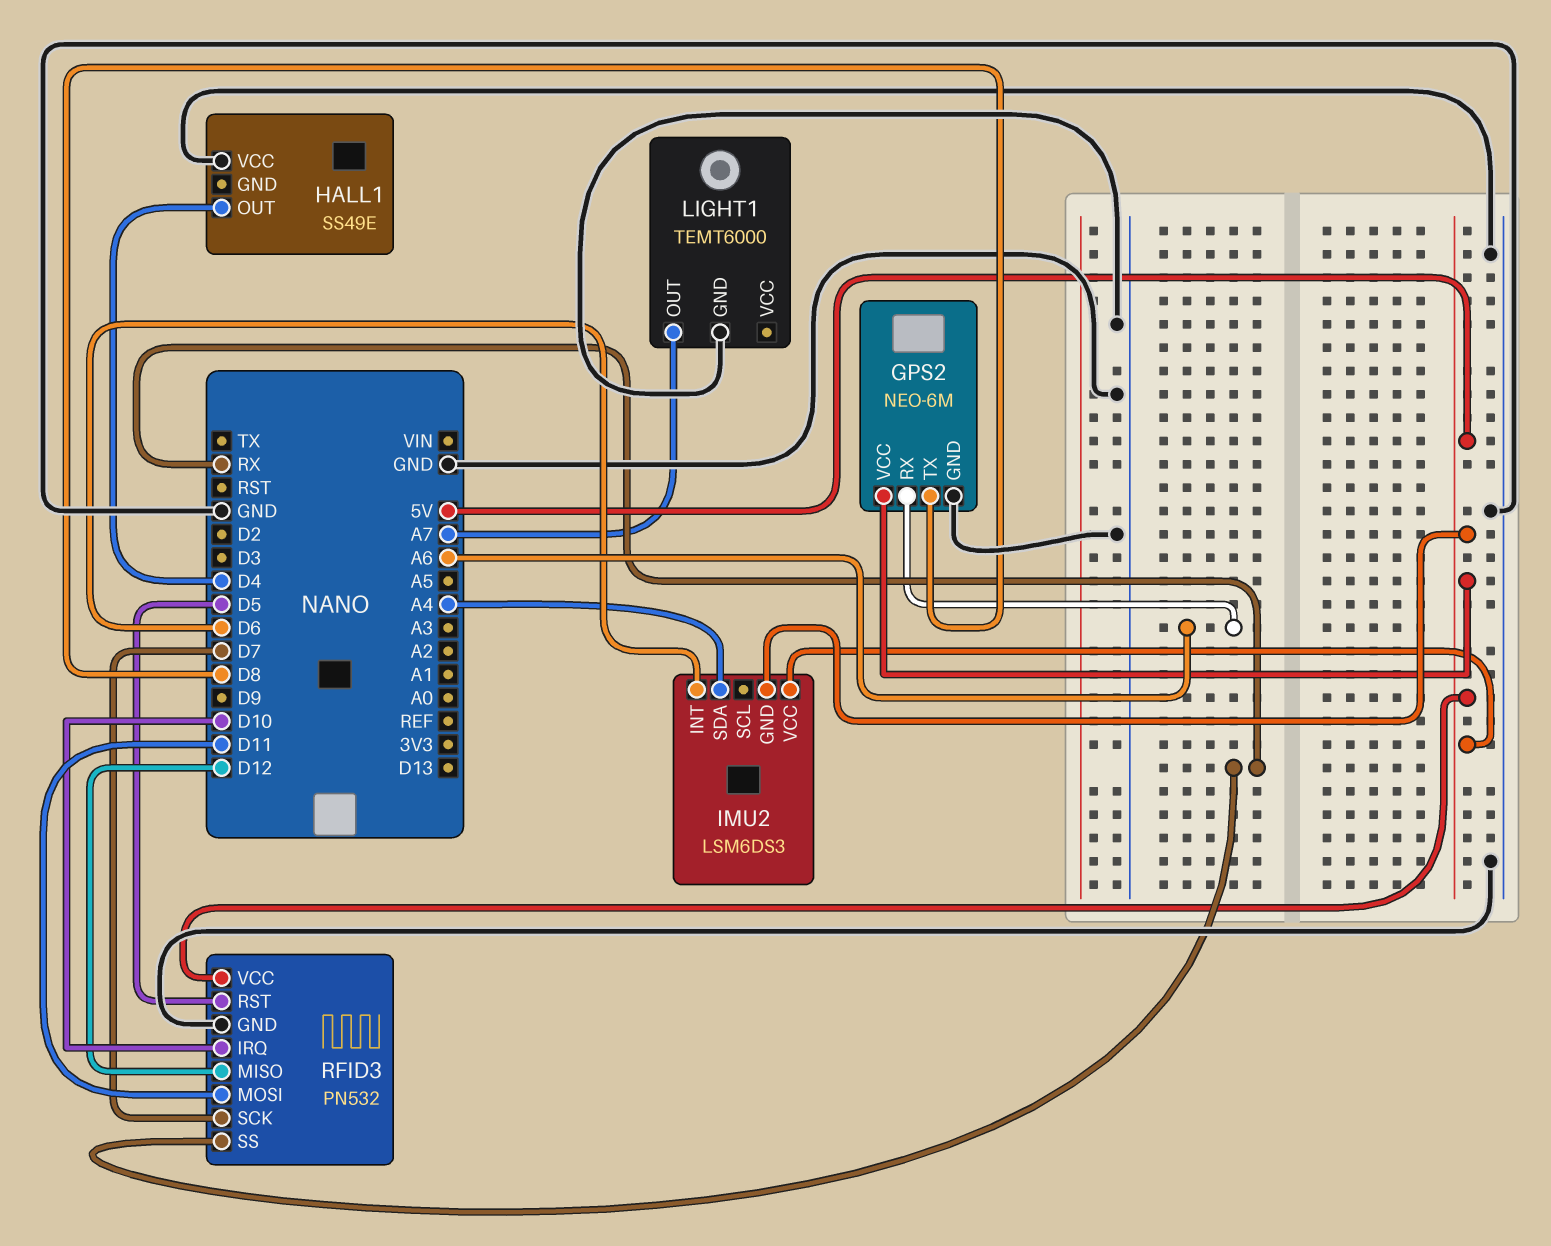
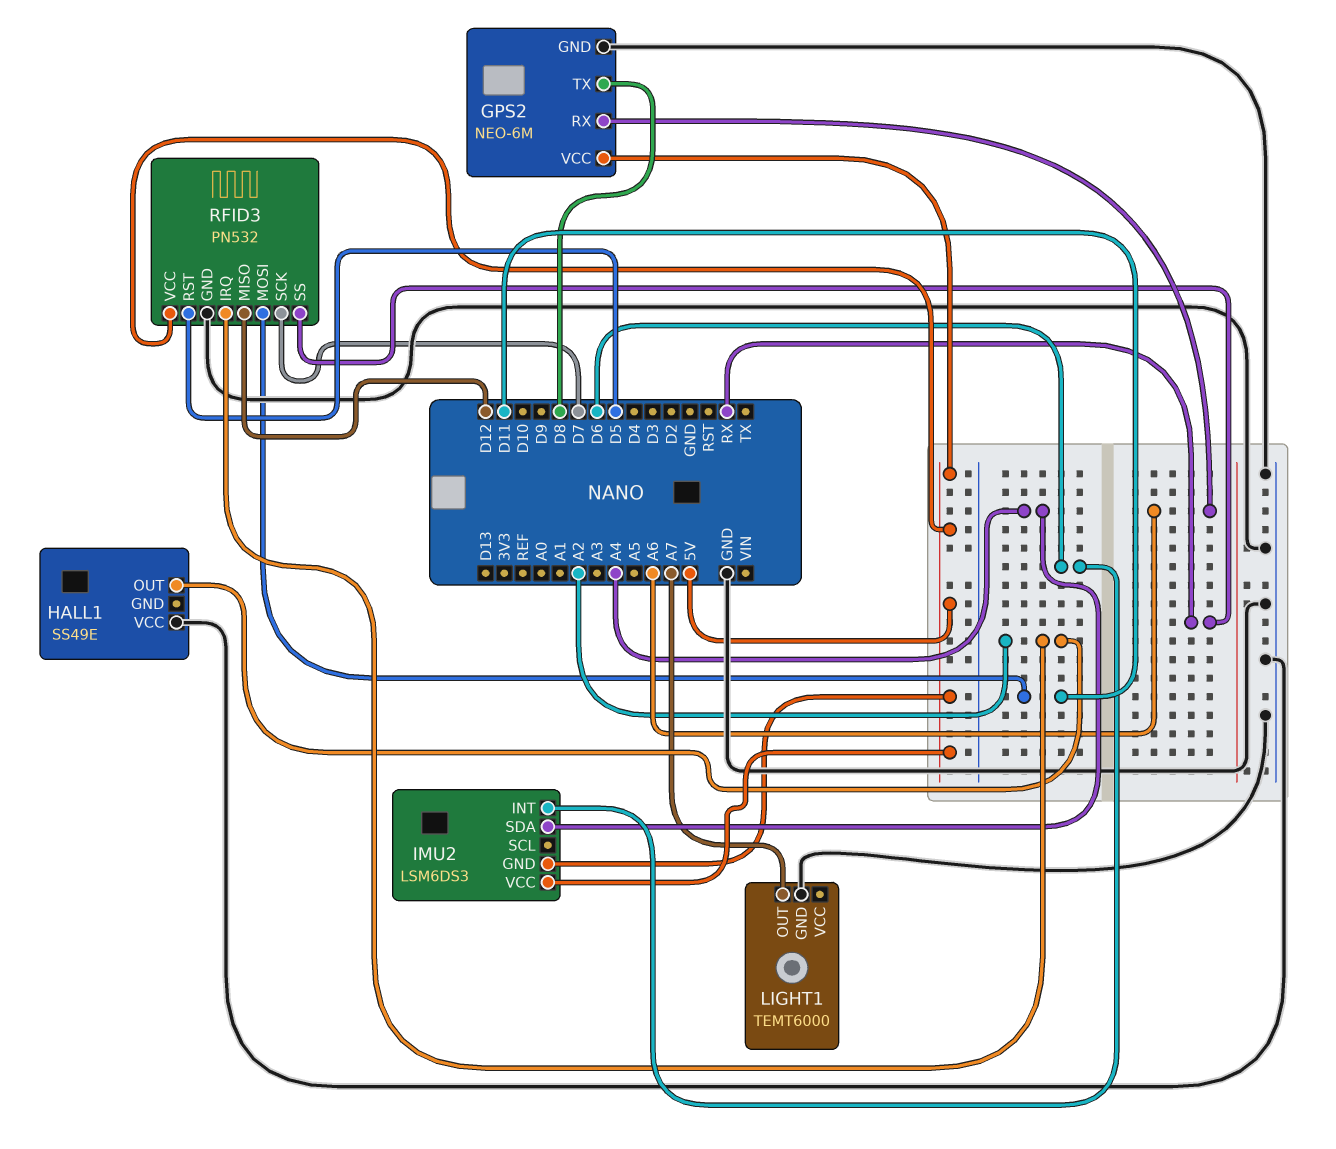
HALL1 pin OUT: D4 -> A2
RFID3 pin IRQ: D10 -> A2

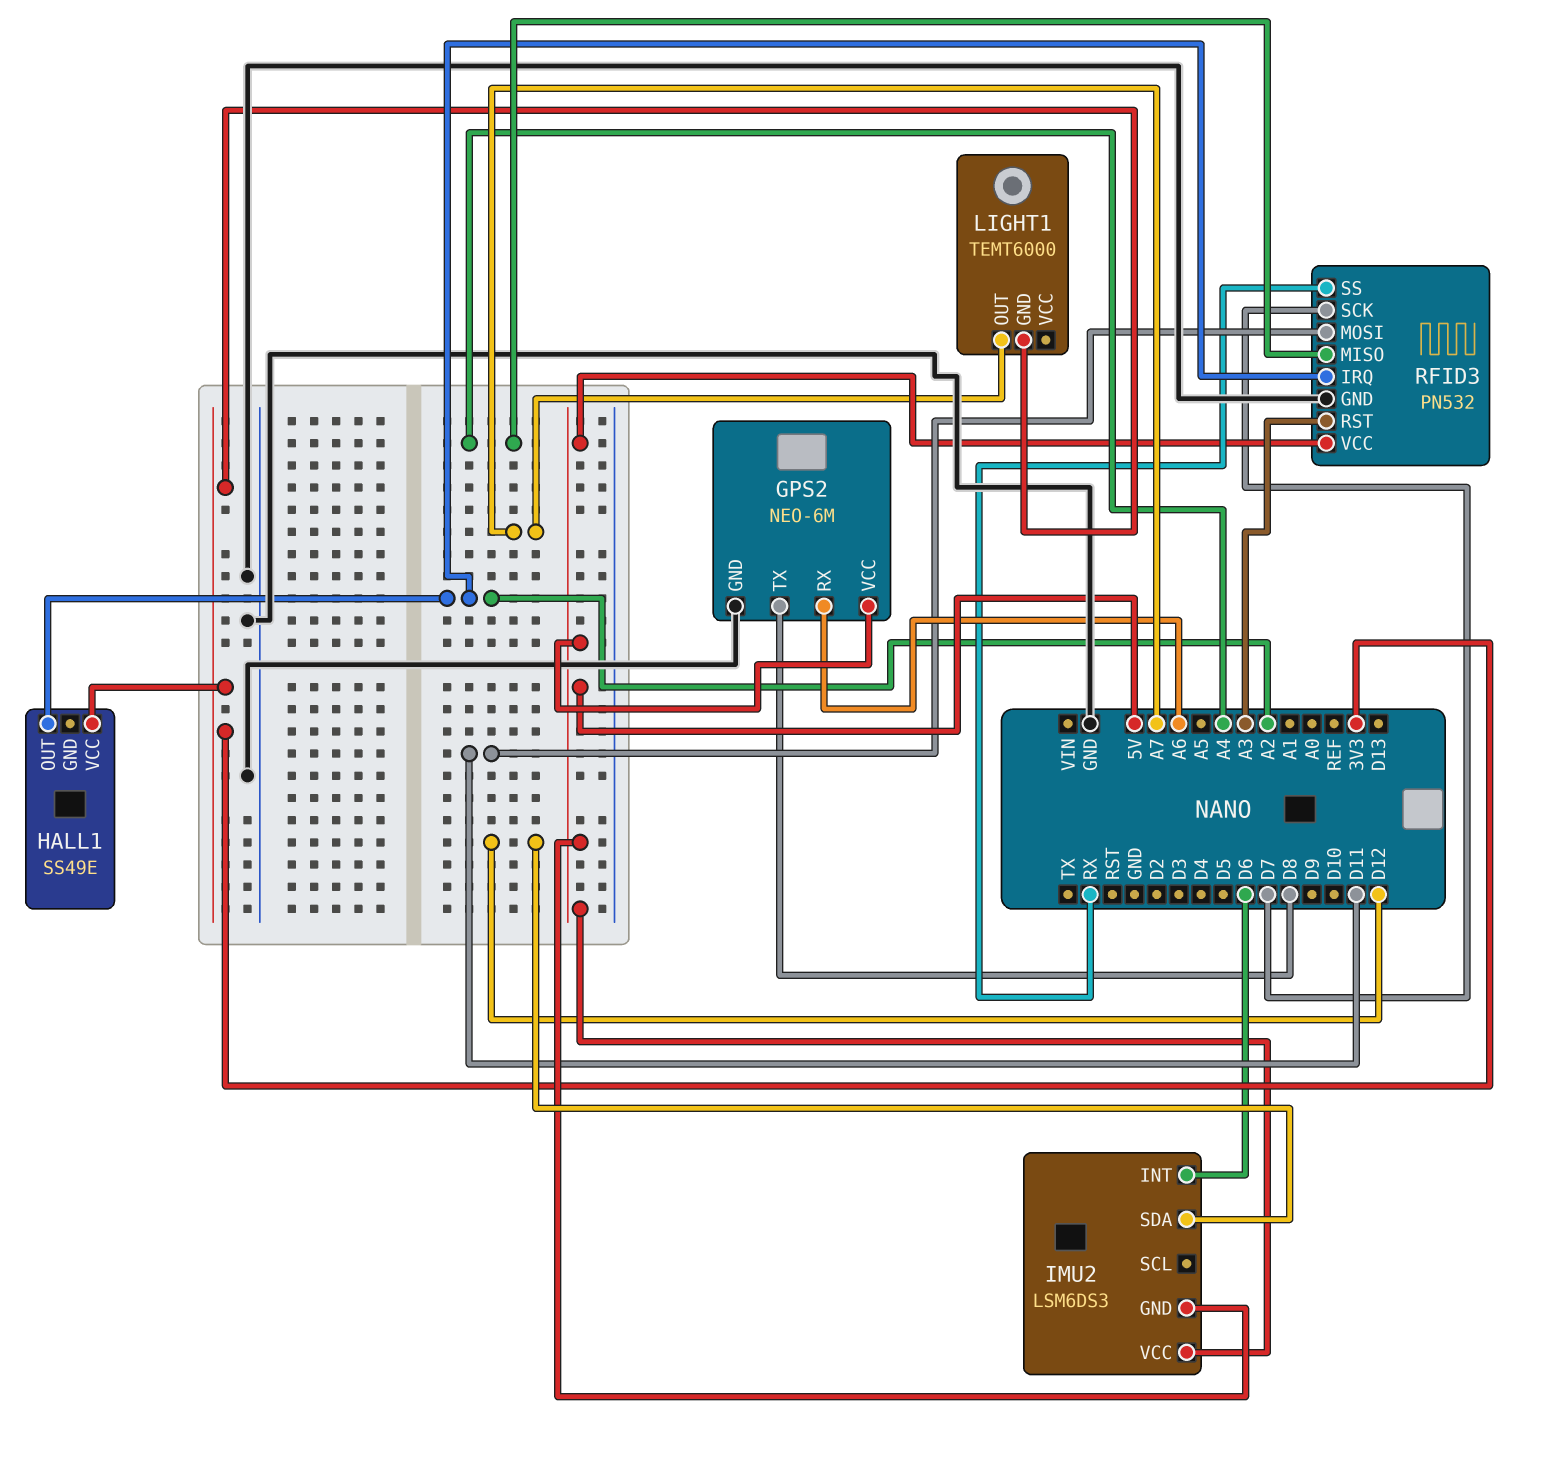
HALL1 pin VCC: GND -> 3V3
IMU2 pin SDA: A4 -> D12
LIGHT1 pin GND: GND -> 3V3
RFID3 pin MISO: D12 -> A4
RFID3 pin RST: D5 -> A3

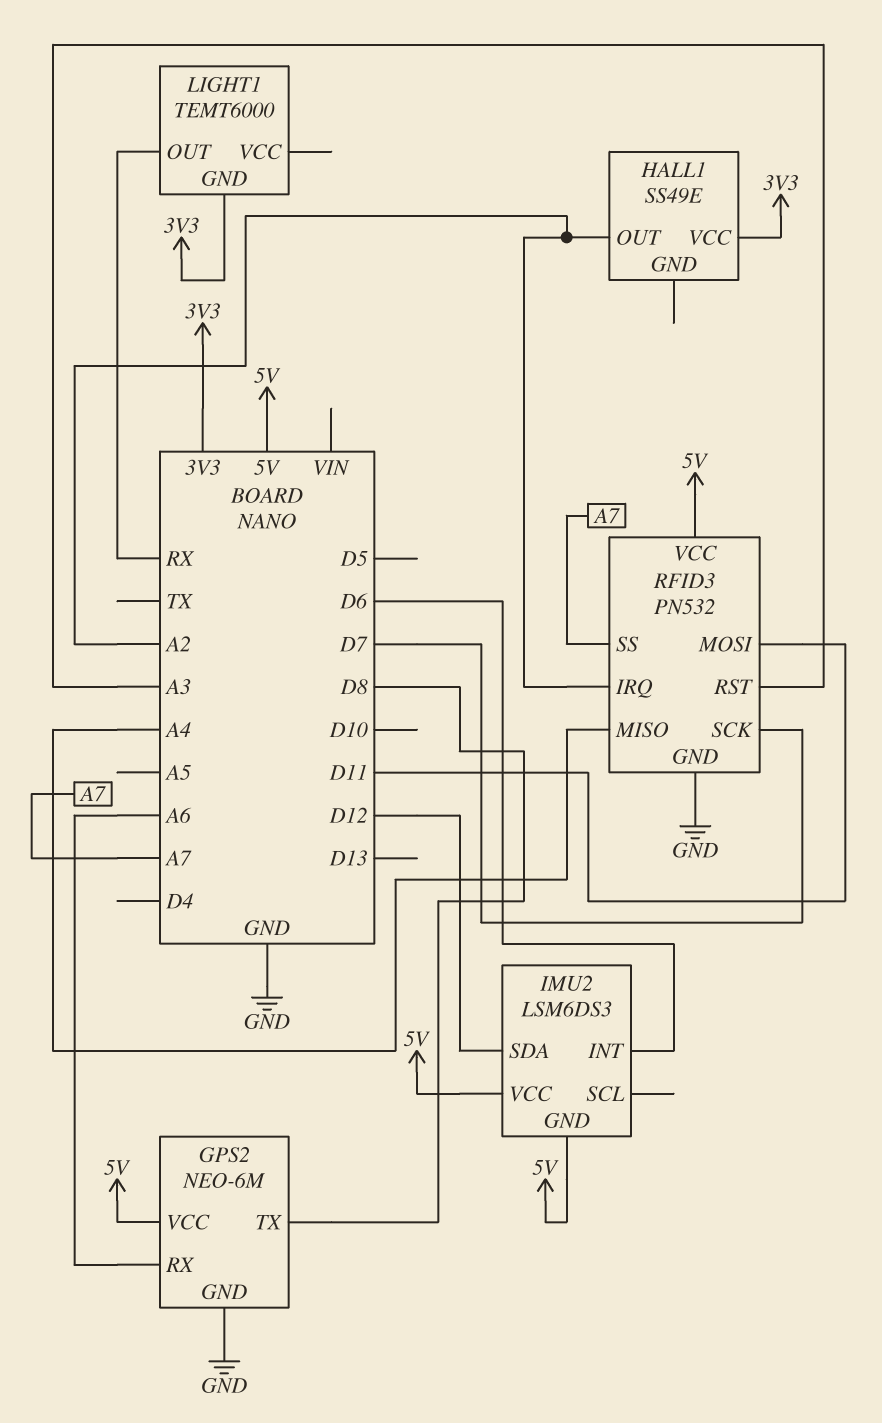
LIGHT1 pin OUT: A7 -> RX
RFID3 pin SS: RX -> A7

